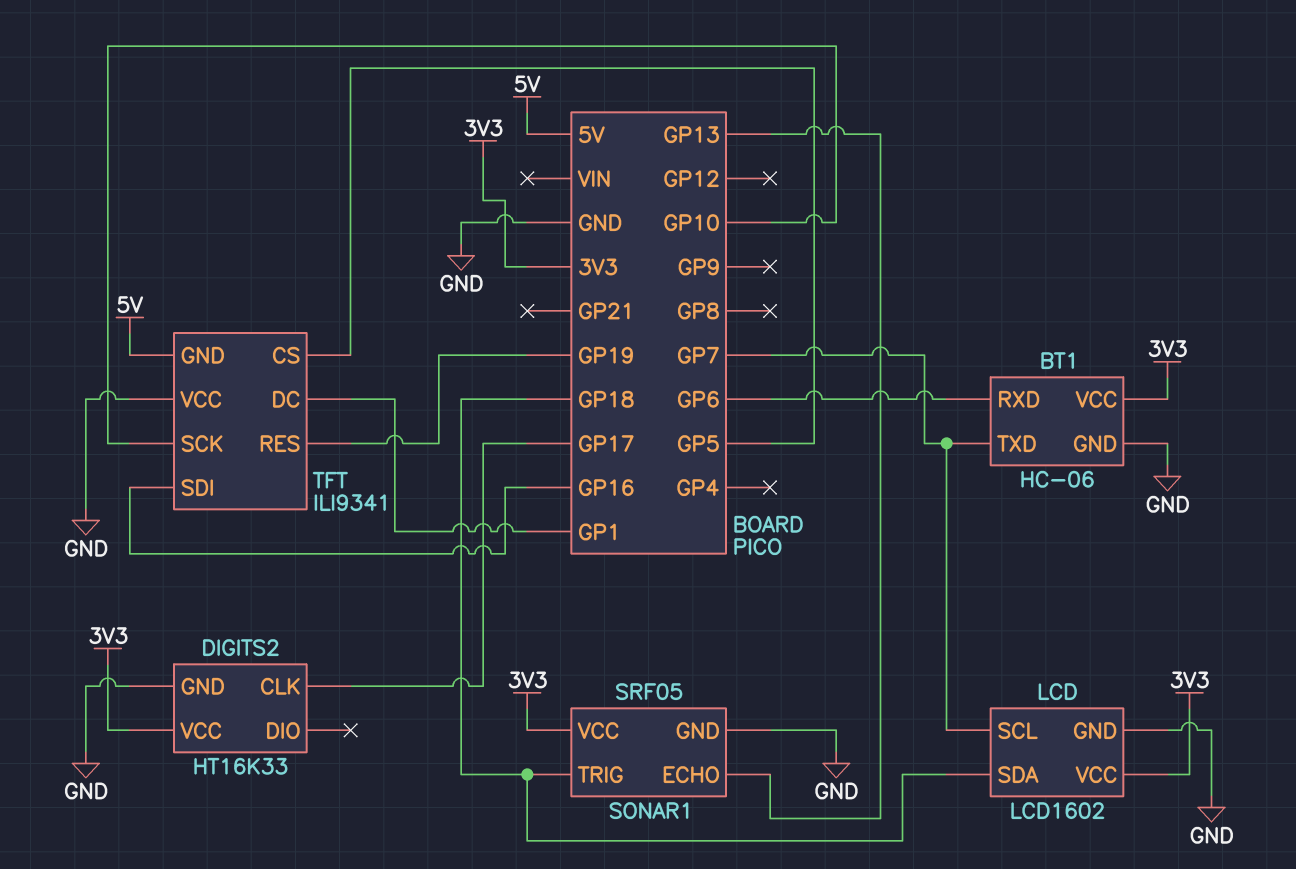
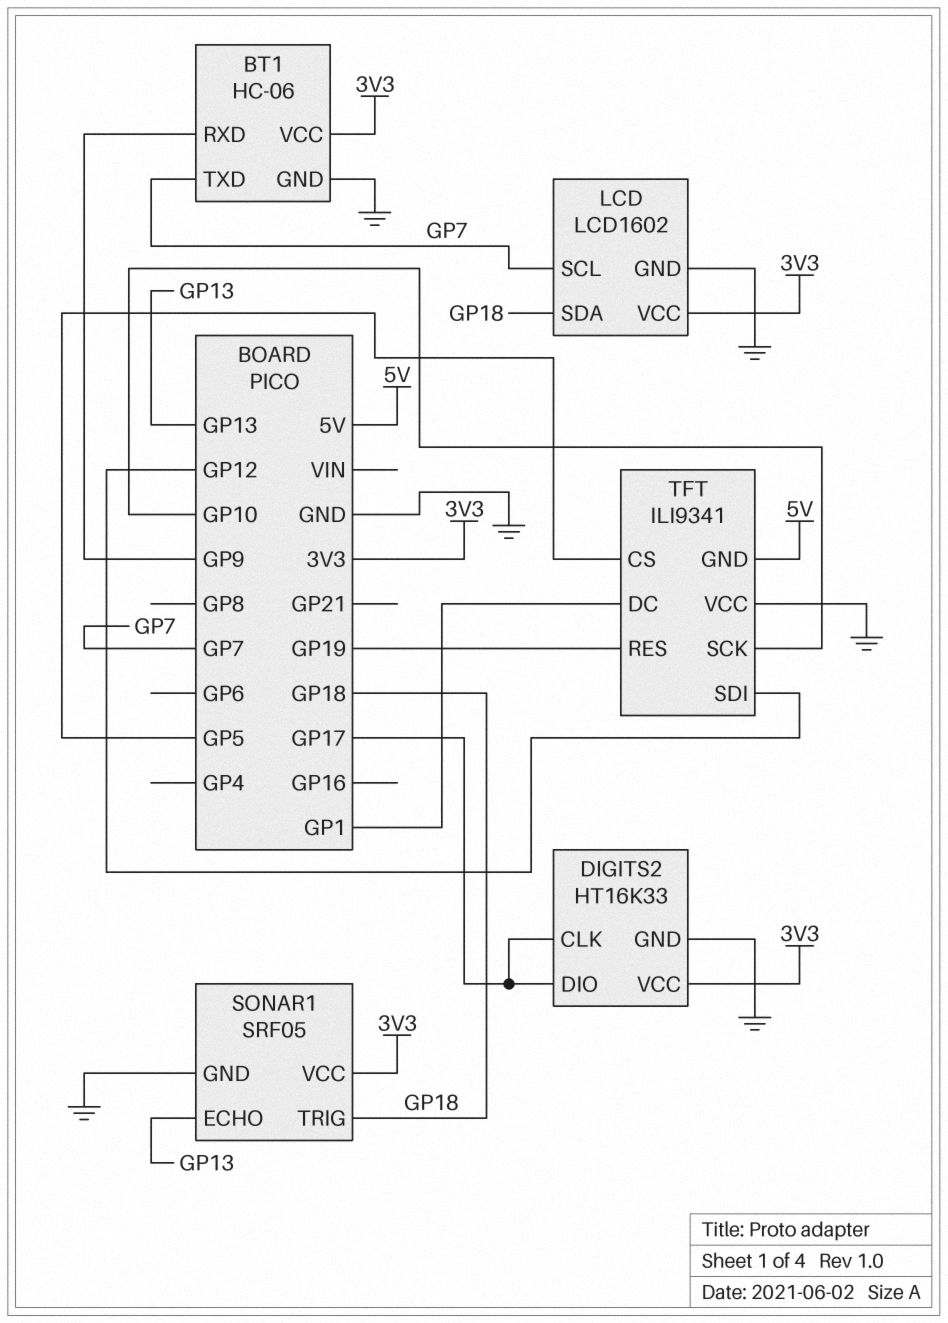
BT1 pin RXD: GP6 -> GP9
DIGITS2 pin DIO: none -> GP17
TFT pin SDI: GP16 -> GP12

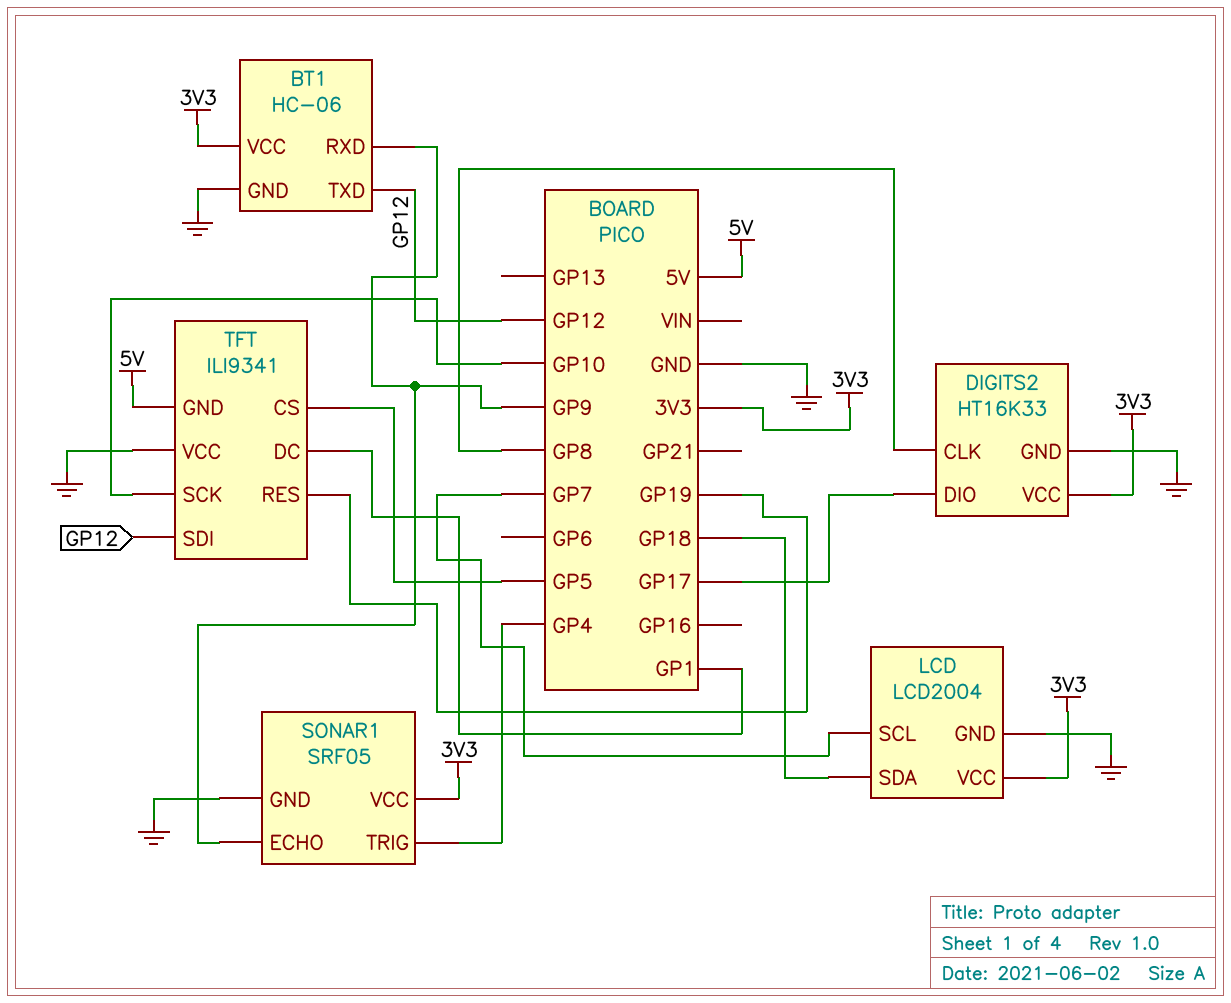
BT1 pin TXD: GP7 -> GP12
DIGITS2 pin CLK: GP17 -> GP8
LCD: LCD1602 -> LCD2004
SONAR1 pin ECHO: GP13 -> GP9
SONAR1 pin TRIG: GP18 -> GP4

